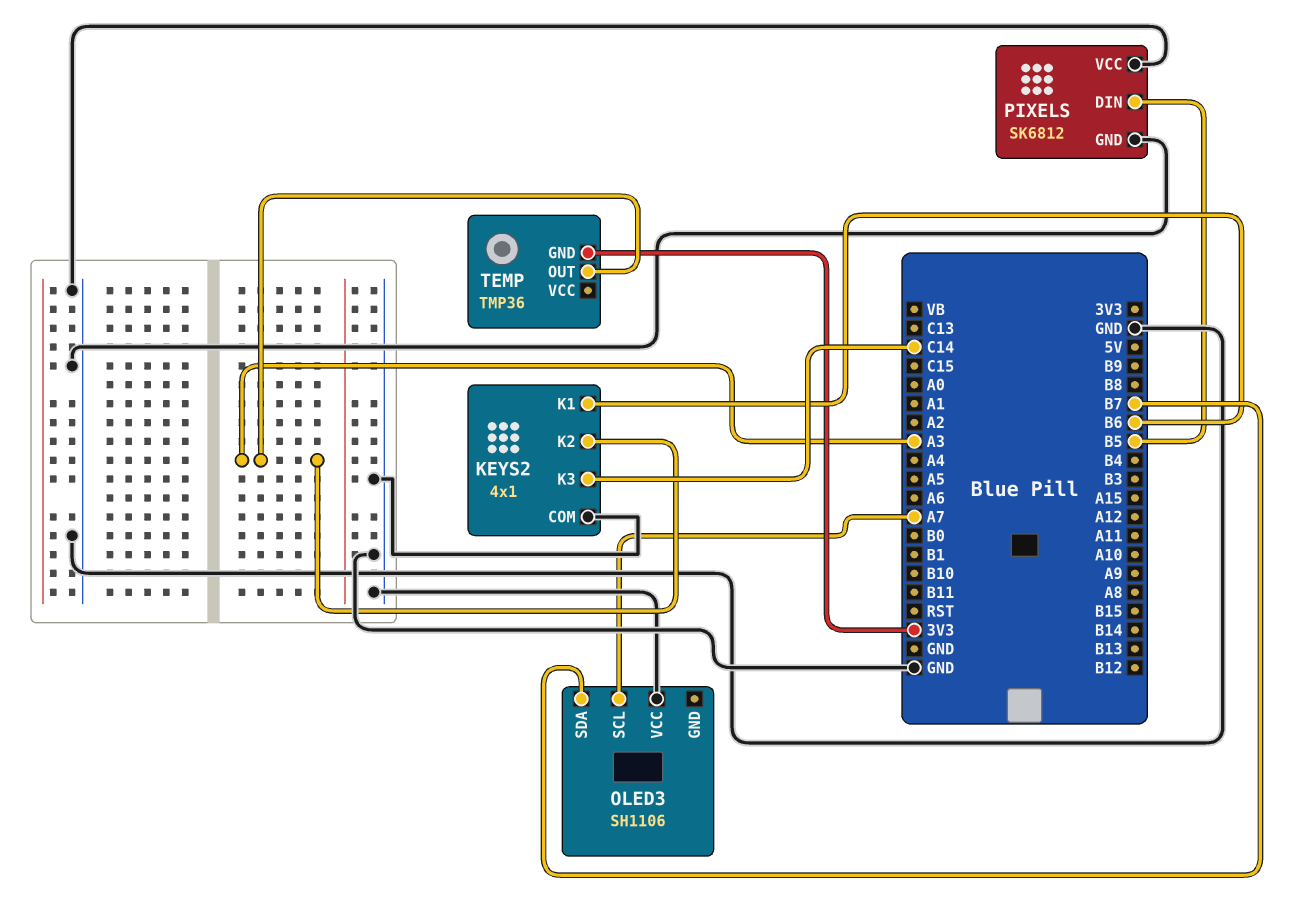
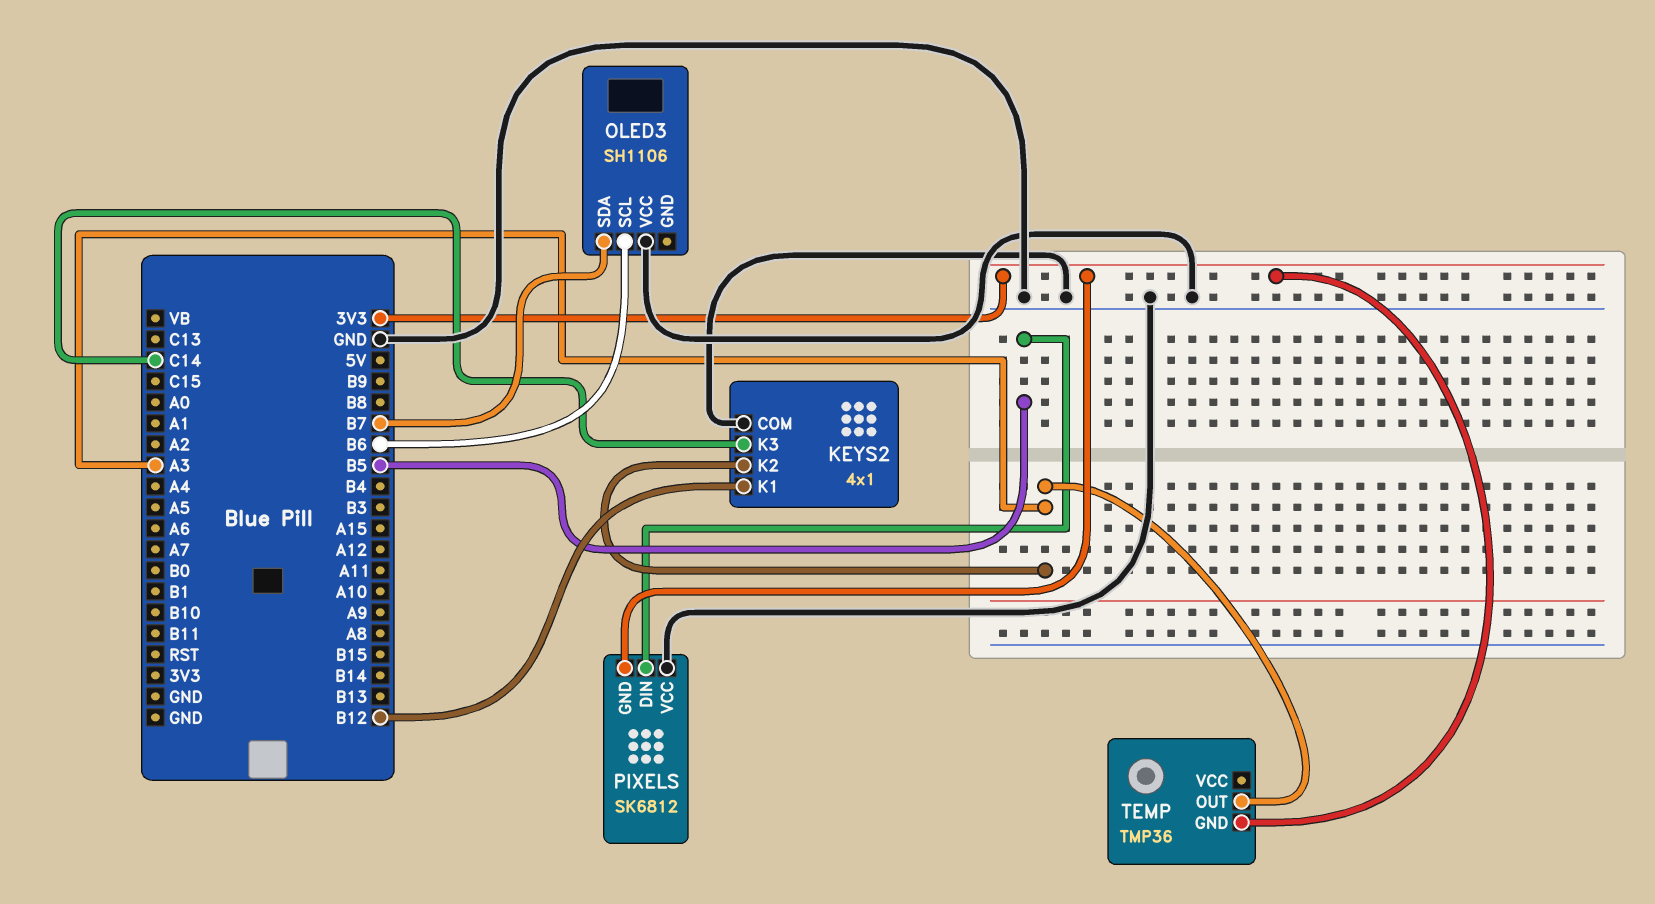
KEYS2 pin K1: B6 -> B12
OLED3 pin SCL: A7 -> B6
PIXELS pin GND: GND -> 3V3

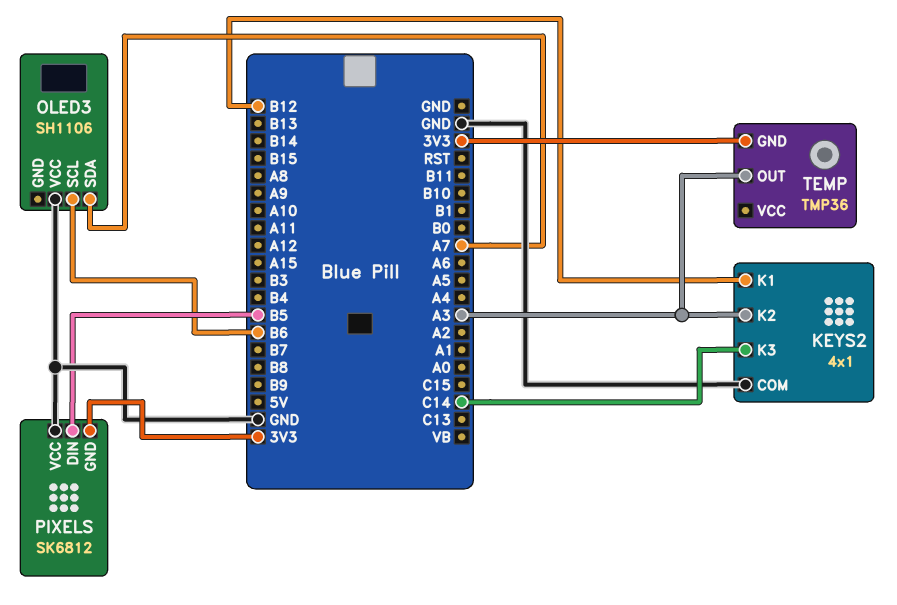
OLED3 pin SDA: B7 -> A7

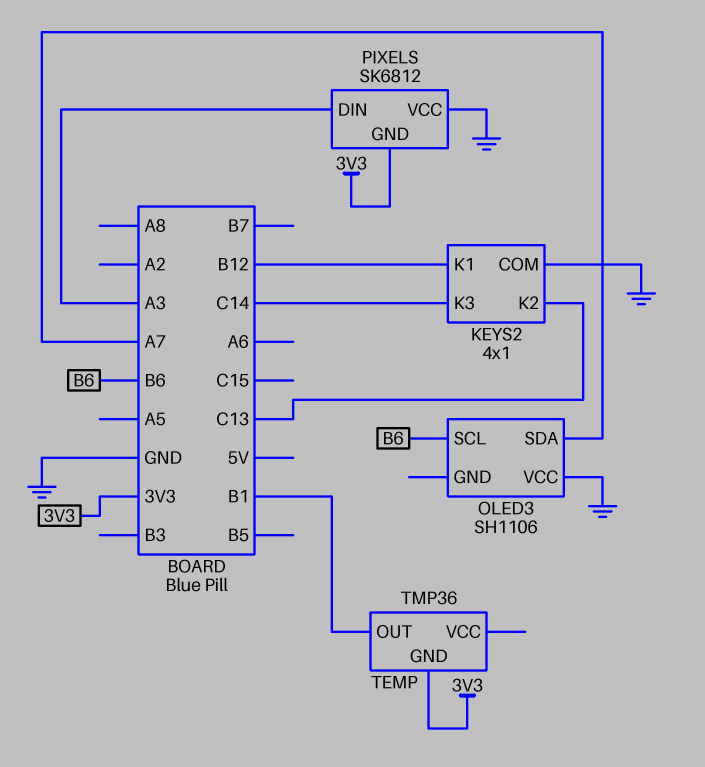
KEYS2 pin K2: A3 -> C13
PIXELS pin DIN: B5 -> A3
TEMP pin OUT: A3 -> B1

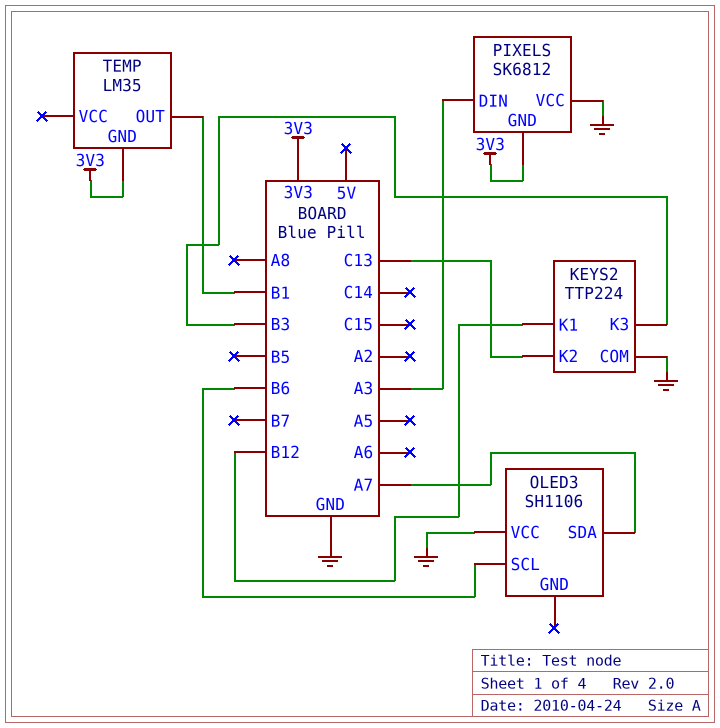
KEYS2: 4x1 -> TTP224
KEYS2 pin K3: C14 -> B3
TEMP: TMP36 -> LM35

